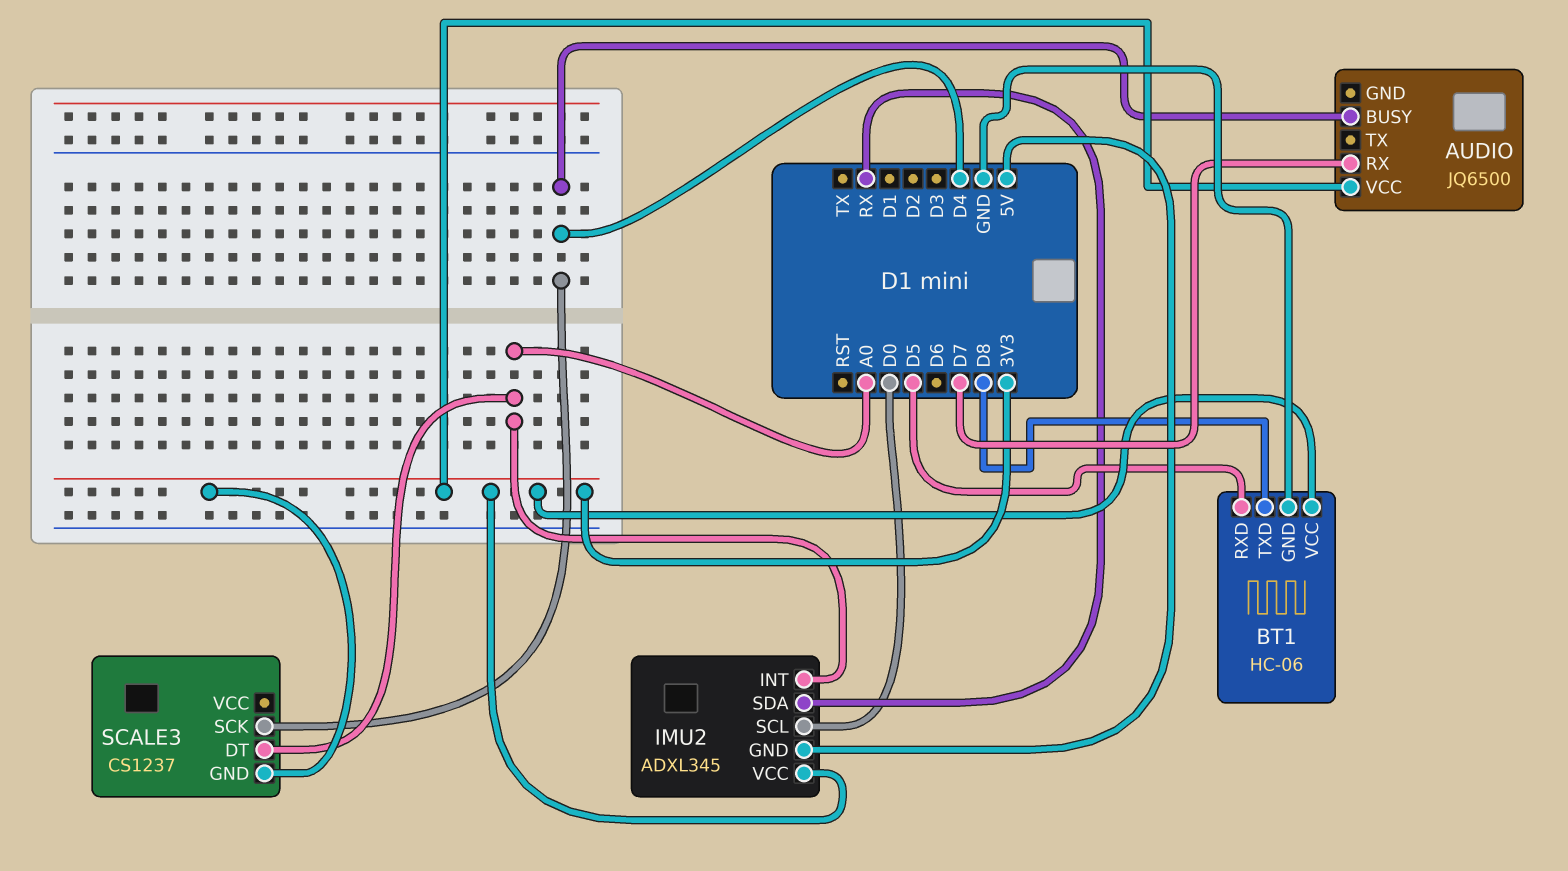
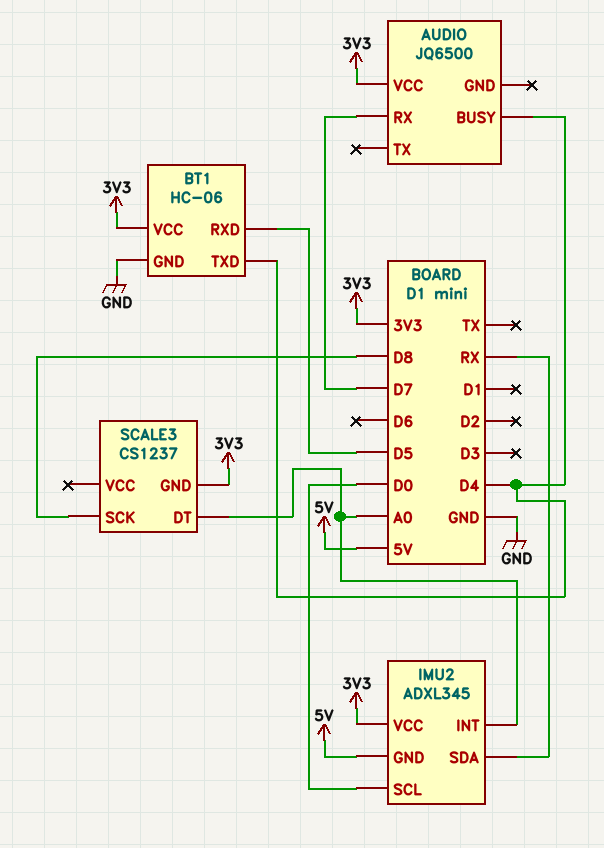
BT1 pin TXD: D8 -> D4
SCALE3 pin SCK: D4 -> D8

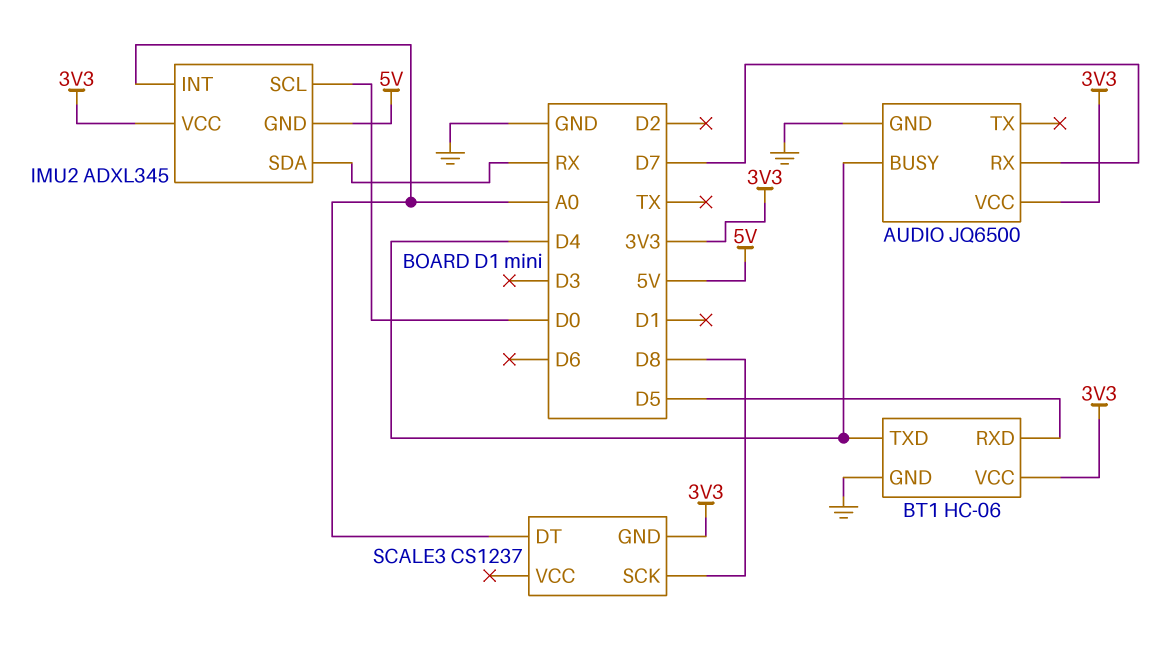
AUDIO pin GND: none -> GND

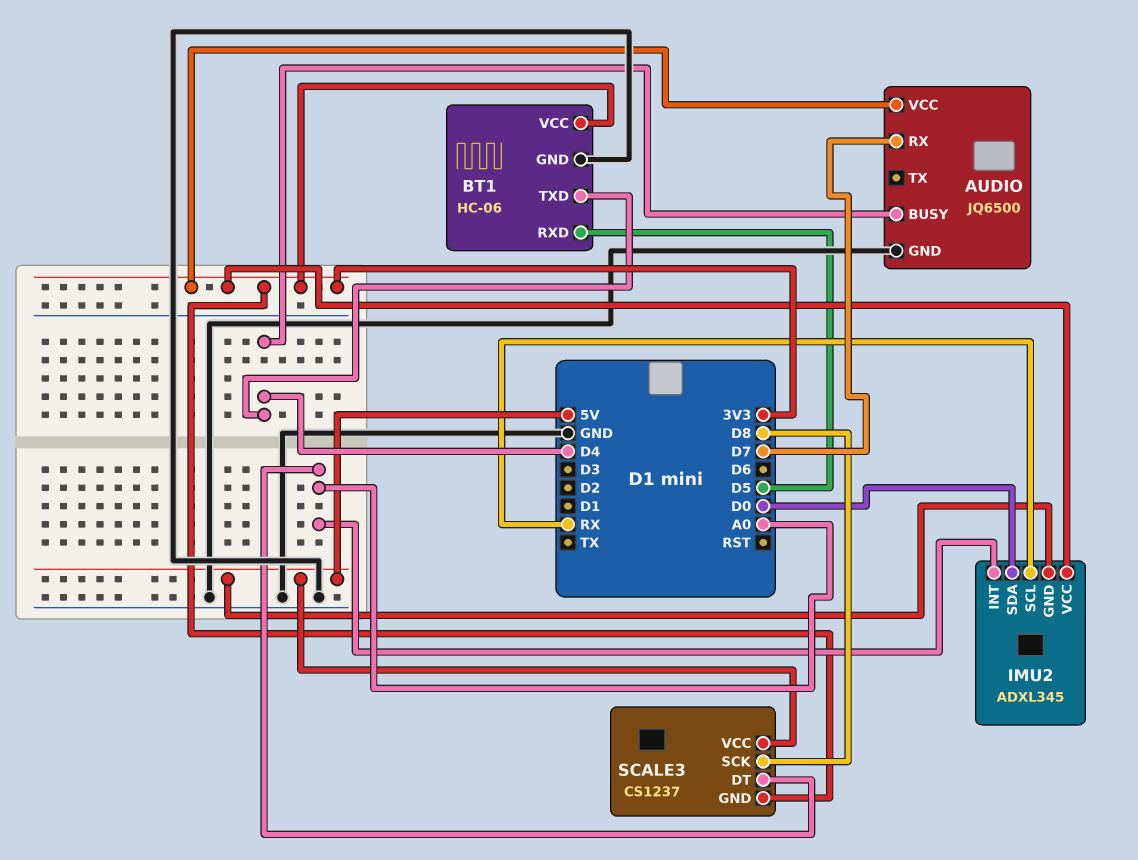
IMU2 pin SCL: D0 -> RX
IMU2 pin SDA: RX -> D0
SCALE3 pin VCC: none -> 5V

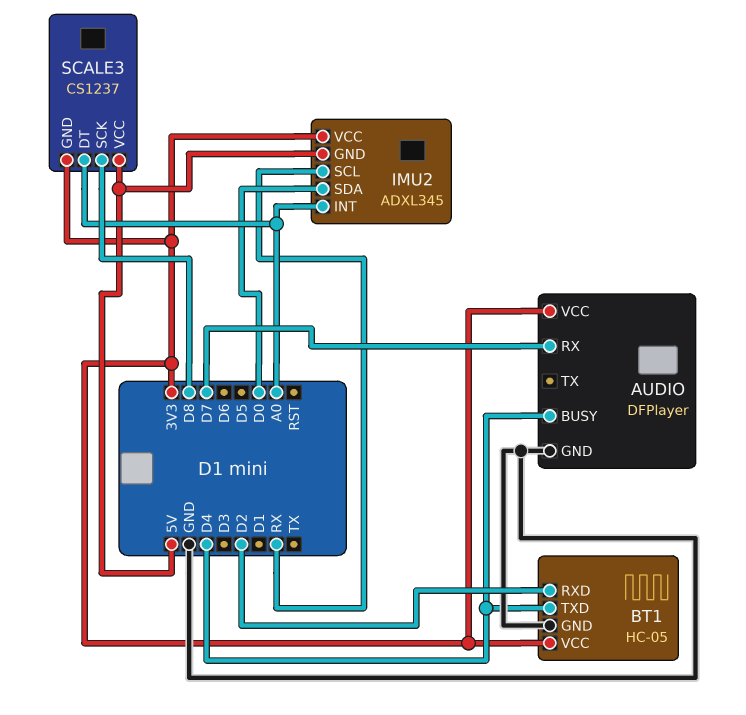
AUDIO: JQ6500 -> DFPlayer
BT1: HC-06 -> HC-05
BT1 pin RXD: D5 -> D2

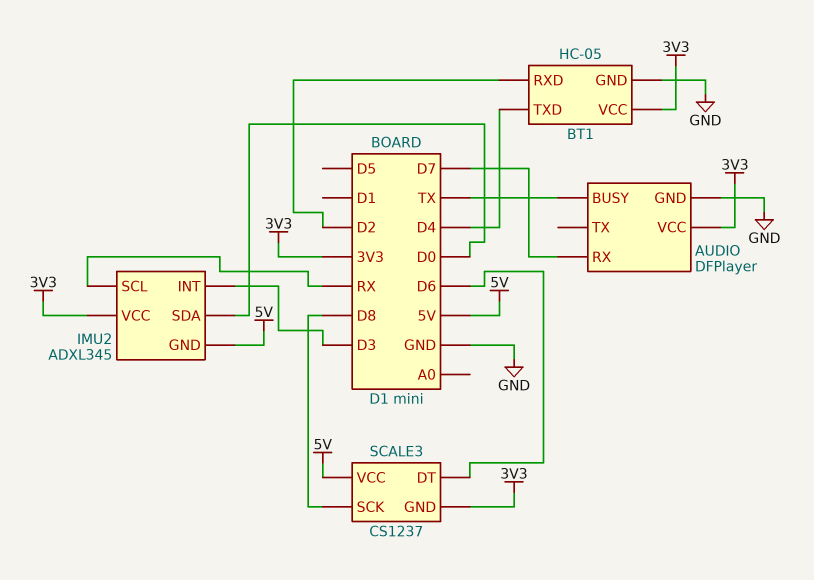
AUDIO pin BUSY: D4 -> TX
IMU2 pin INT: A0 -> D3
SCALE3 pin DT: A0 -> D6

